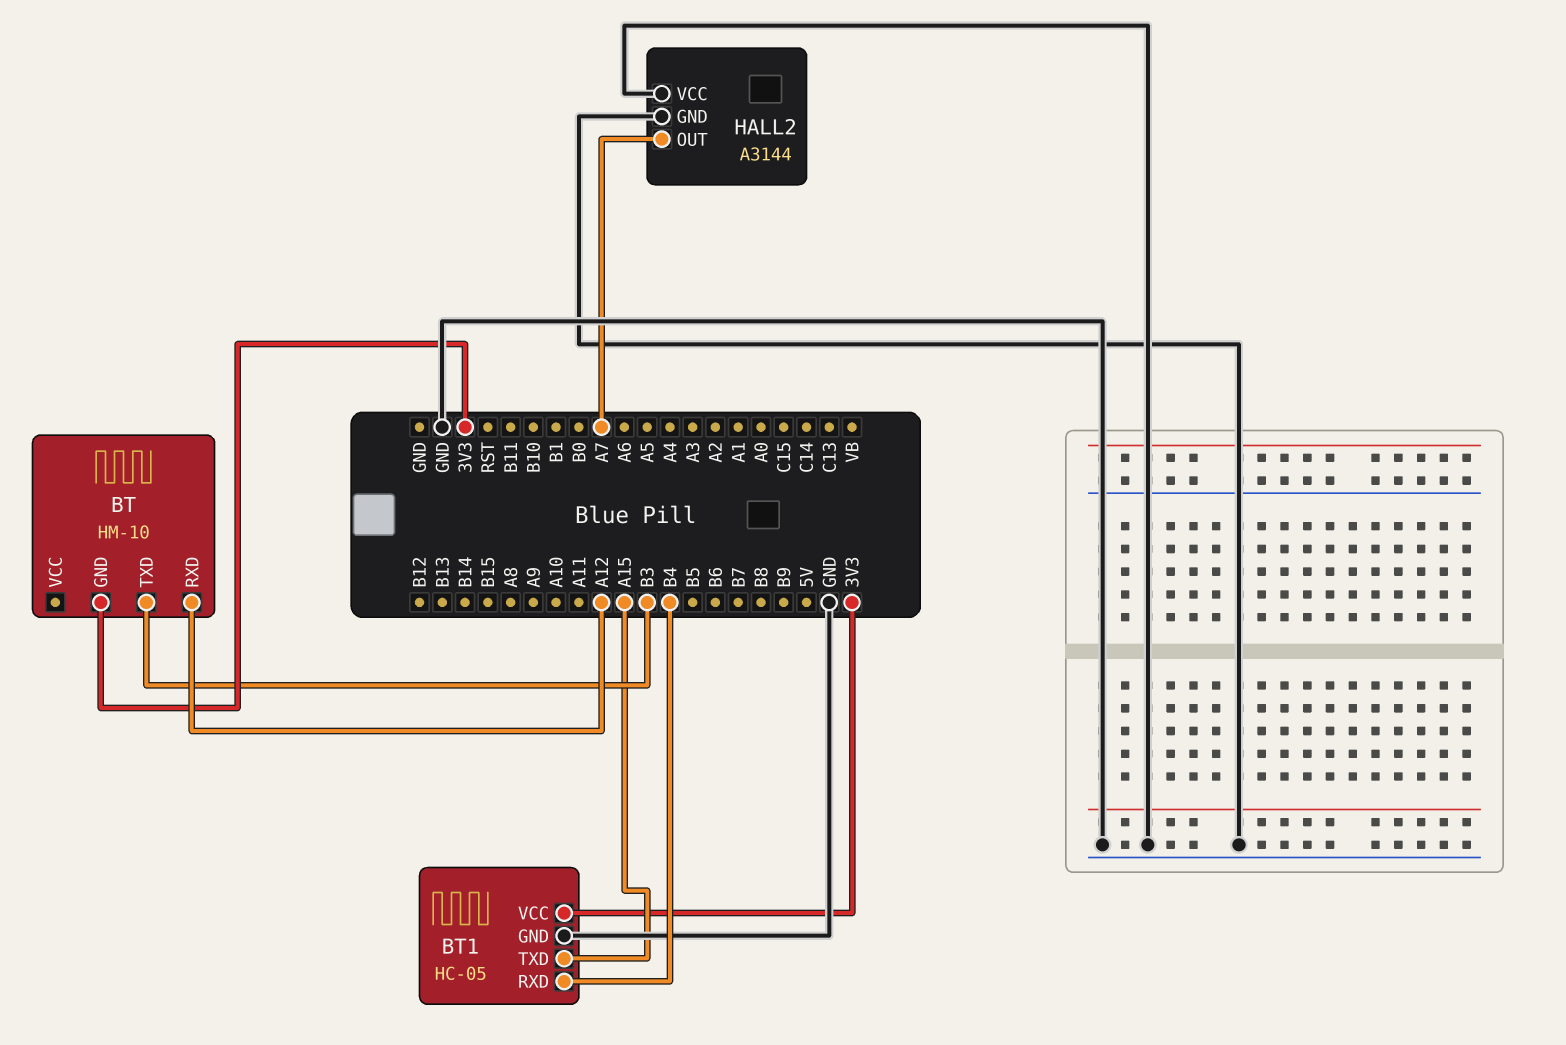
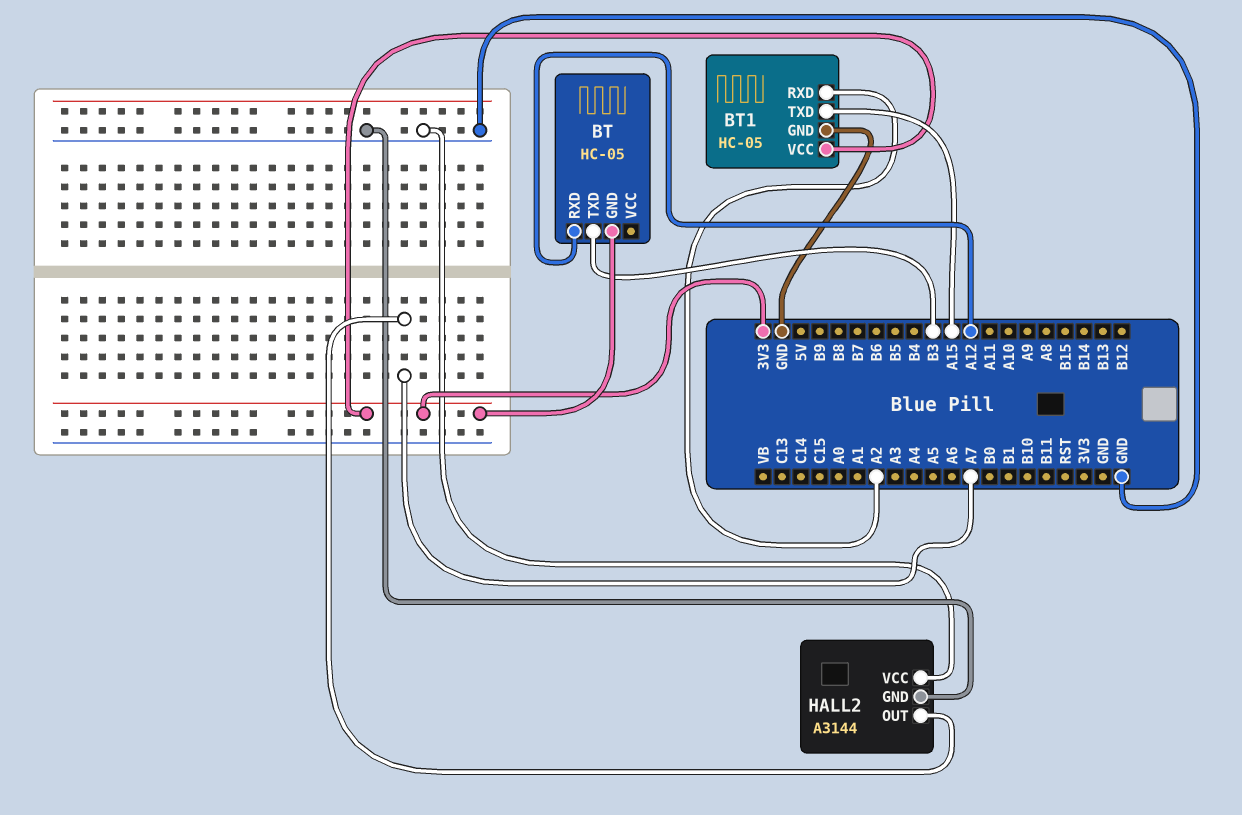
BT: HM-10 -> HC-05
BT1 pin RXD: B4 -> A2

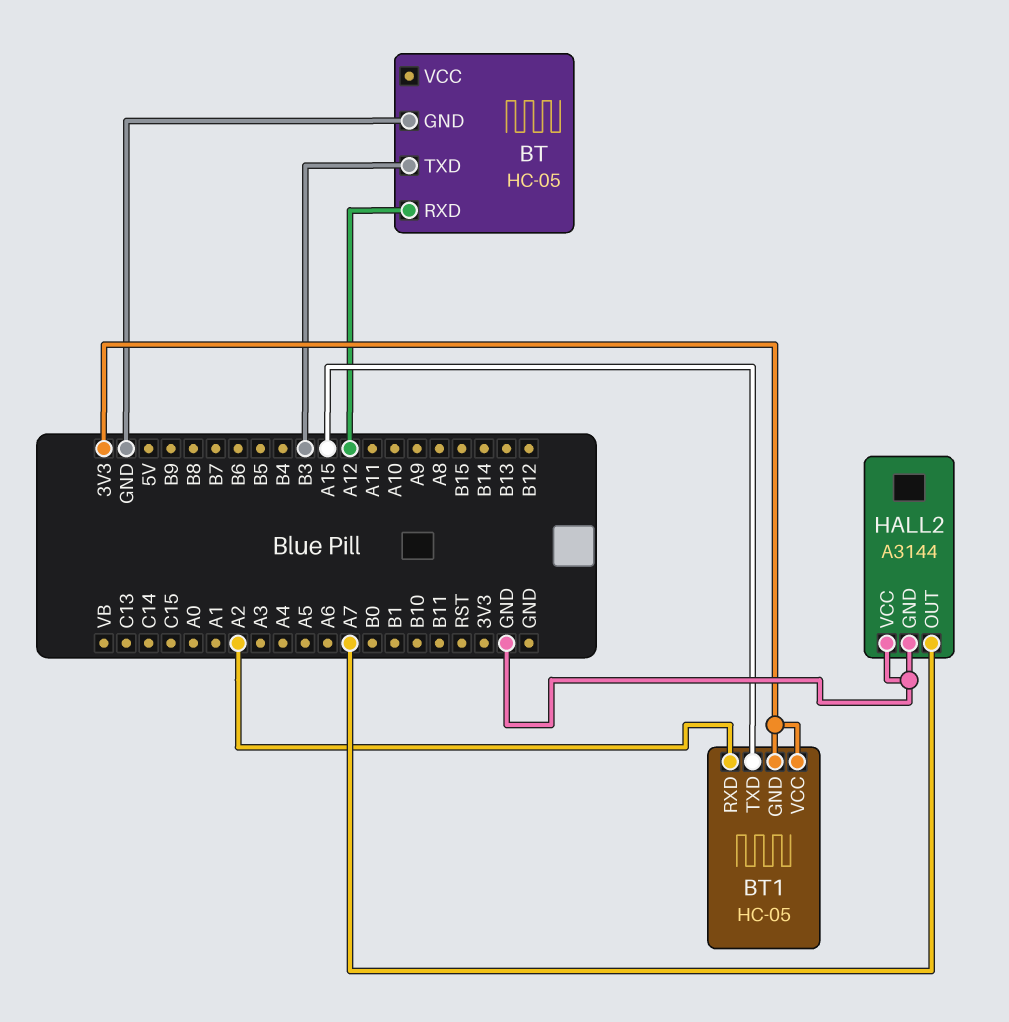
BT pin GND: 3V3 -> GND
BT1 pin GND: GND -> 3V3

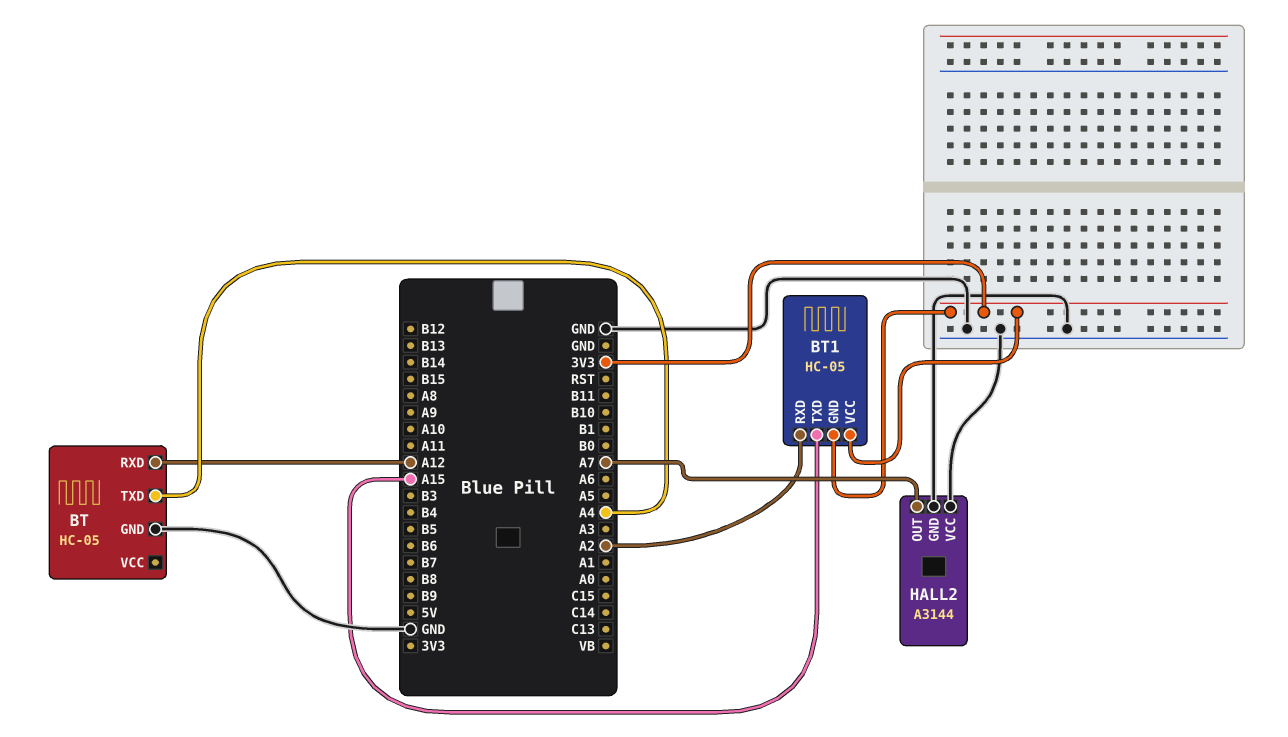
BT pin TXD: B3 -> A4

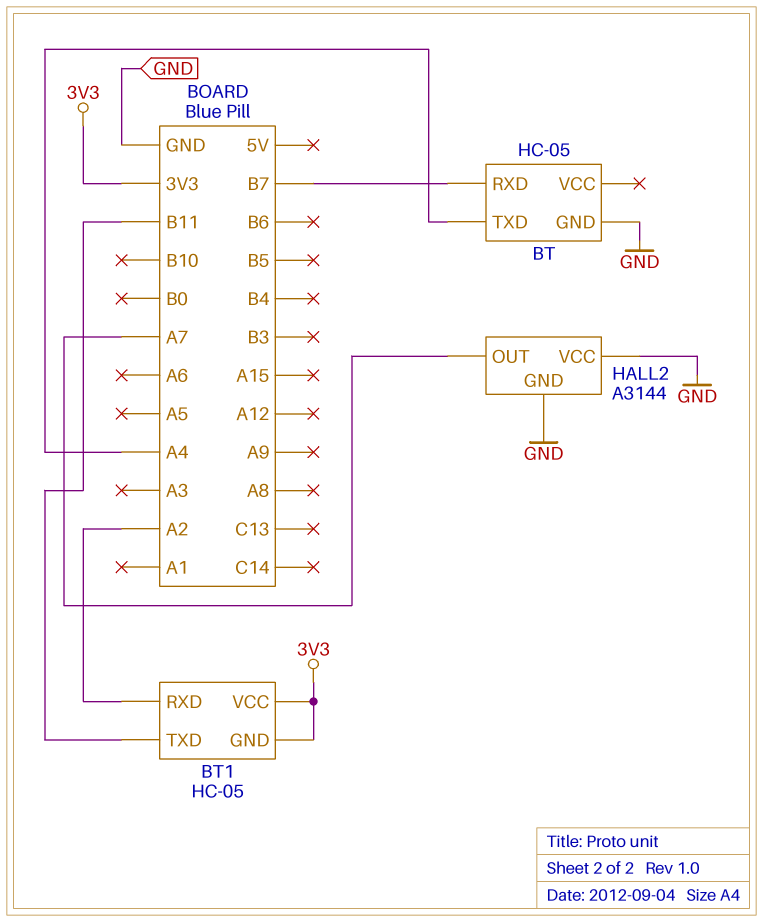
BT pin RXD: A12 -> B7
BT1 pin TXD: A15 -> B11

